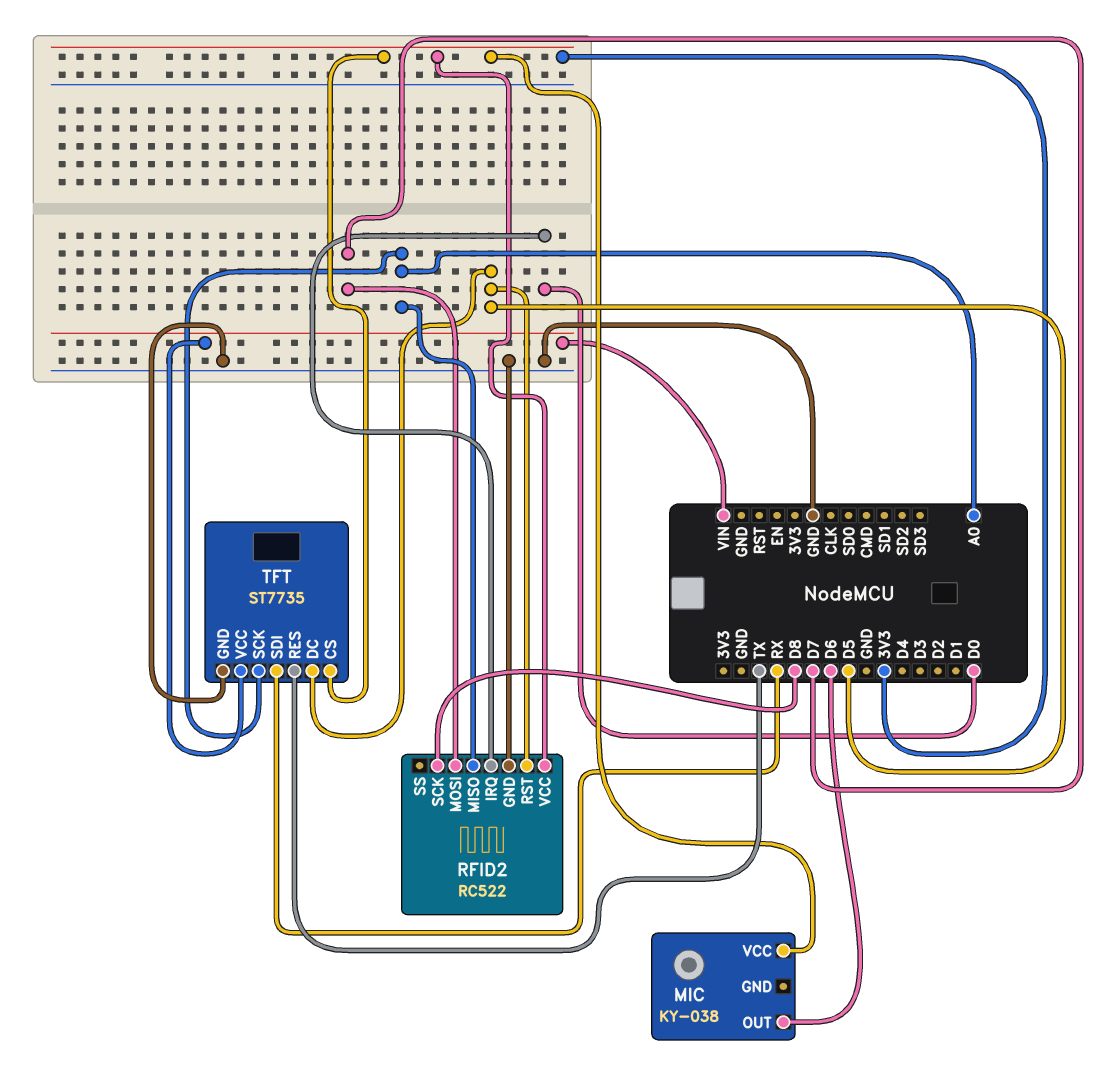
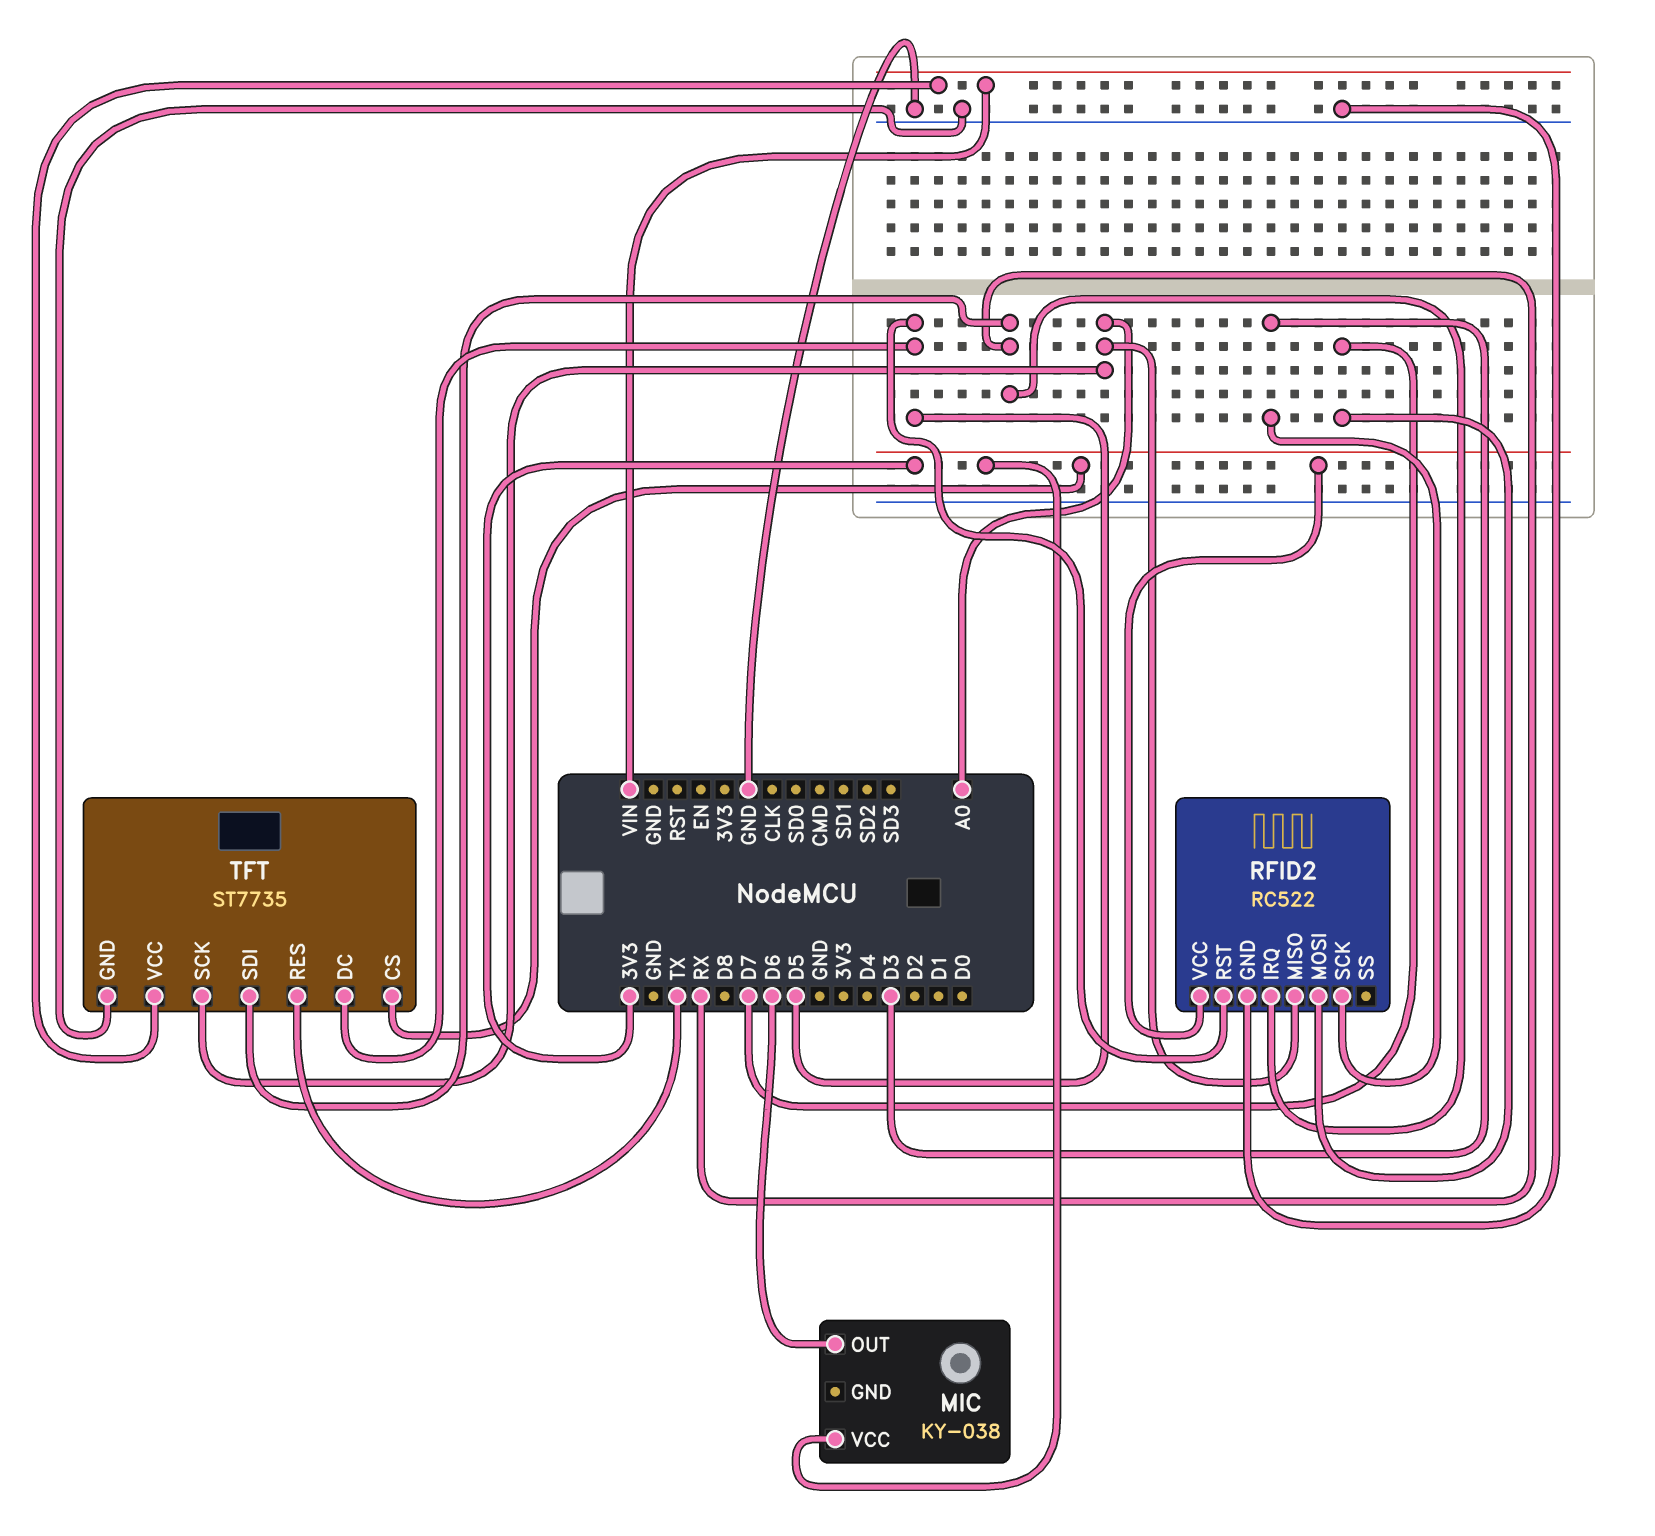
RFID2 pin IRQ: D0 -> RX
RFID2 pin SCK: D8 -> D3

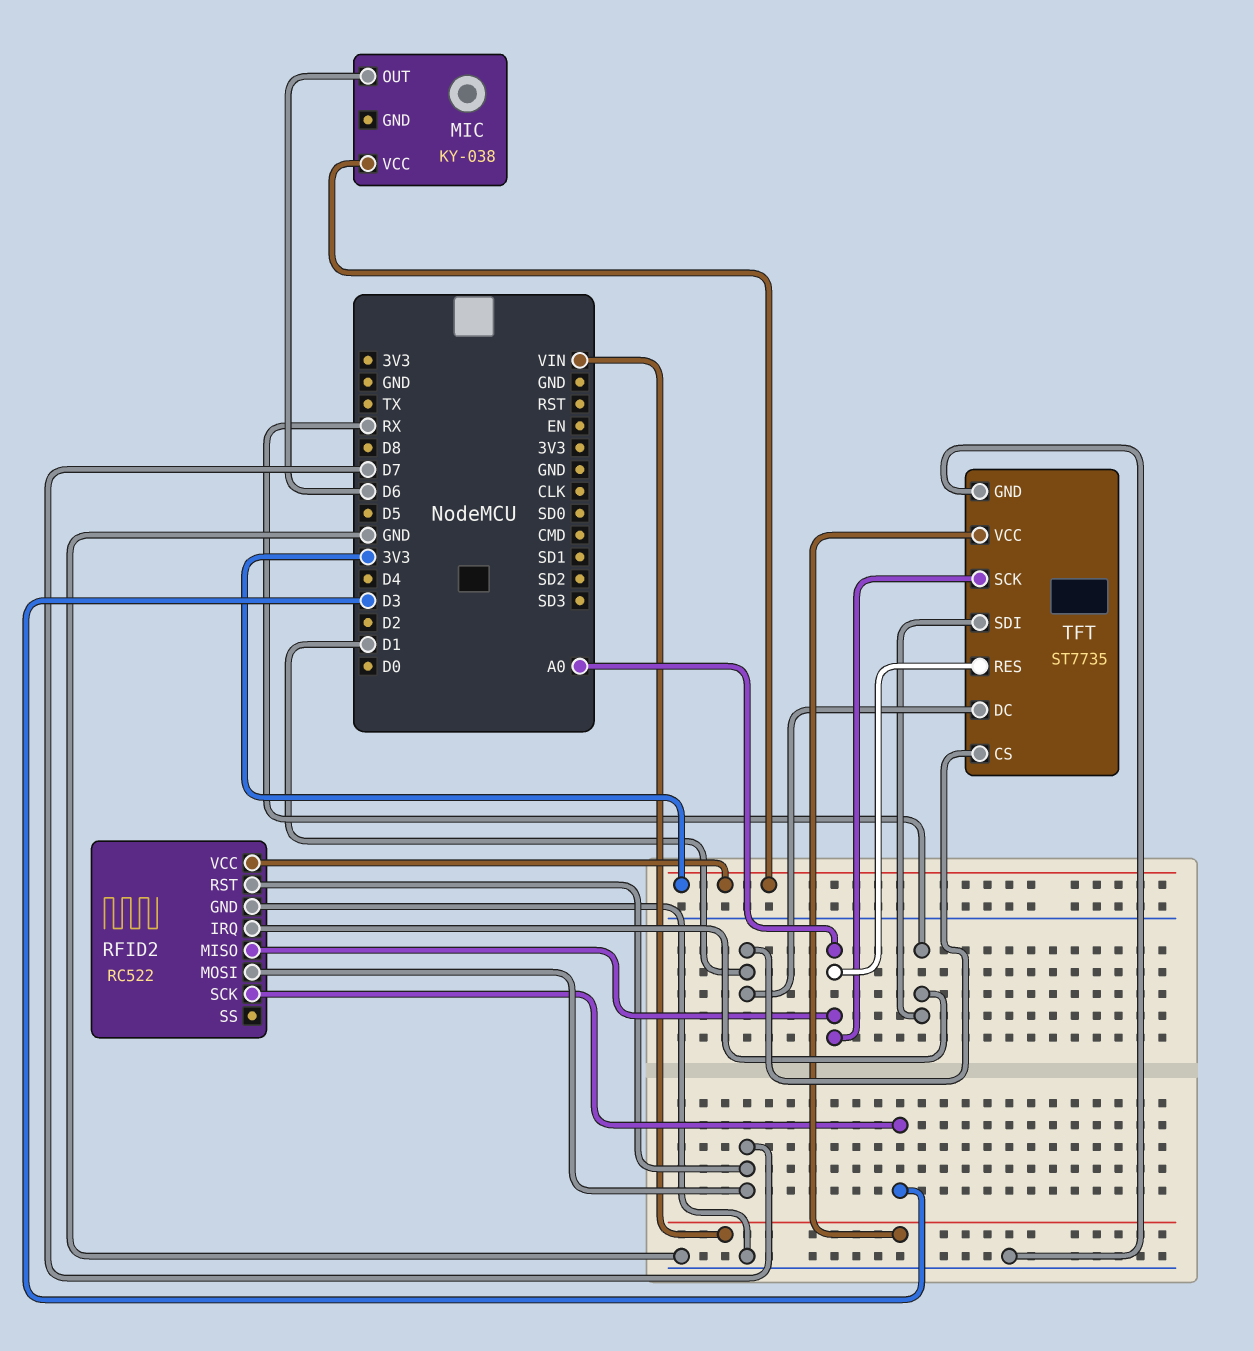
RFID2 pin RST: D5 -> D7
TFT pin CS: 3V3 -> D1
TFT pin DC: D5 -> D1
TFT pin RES: TX -> A0

